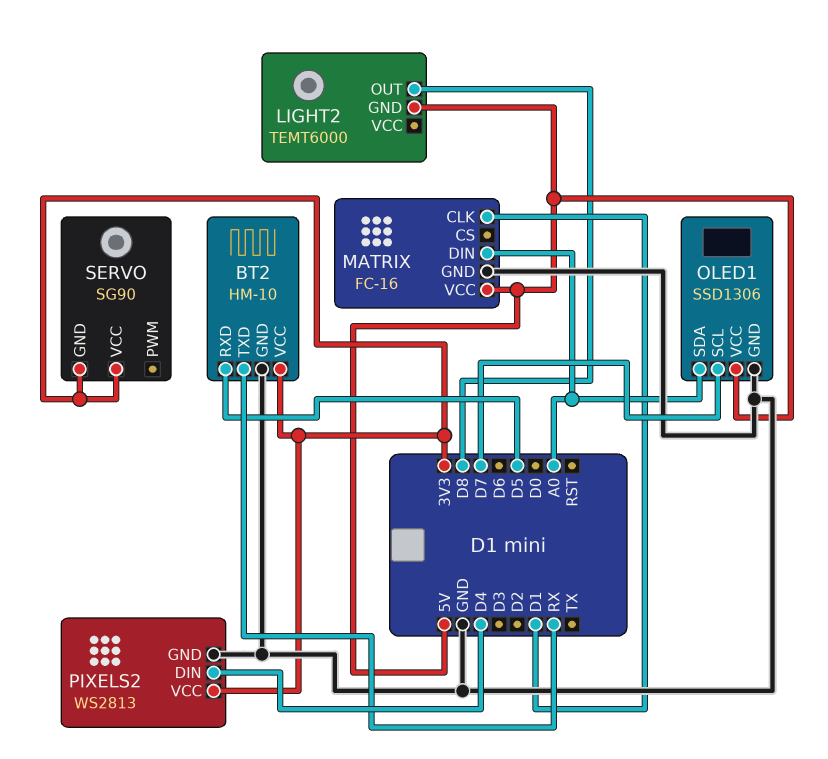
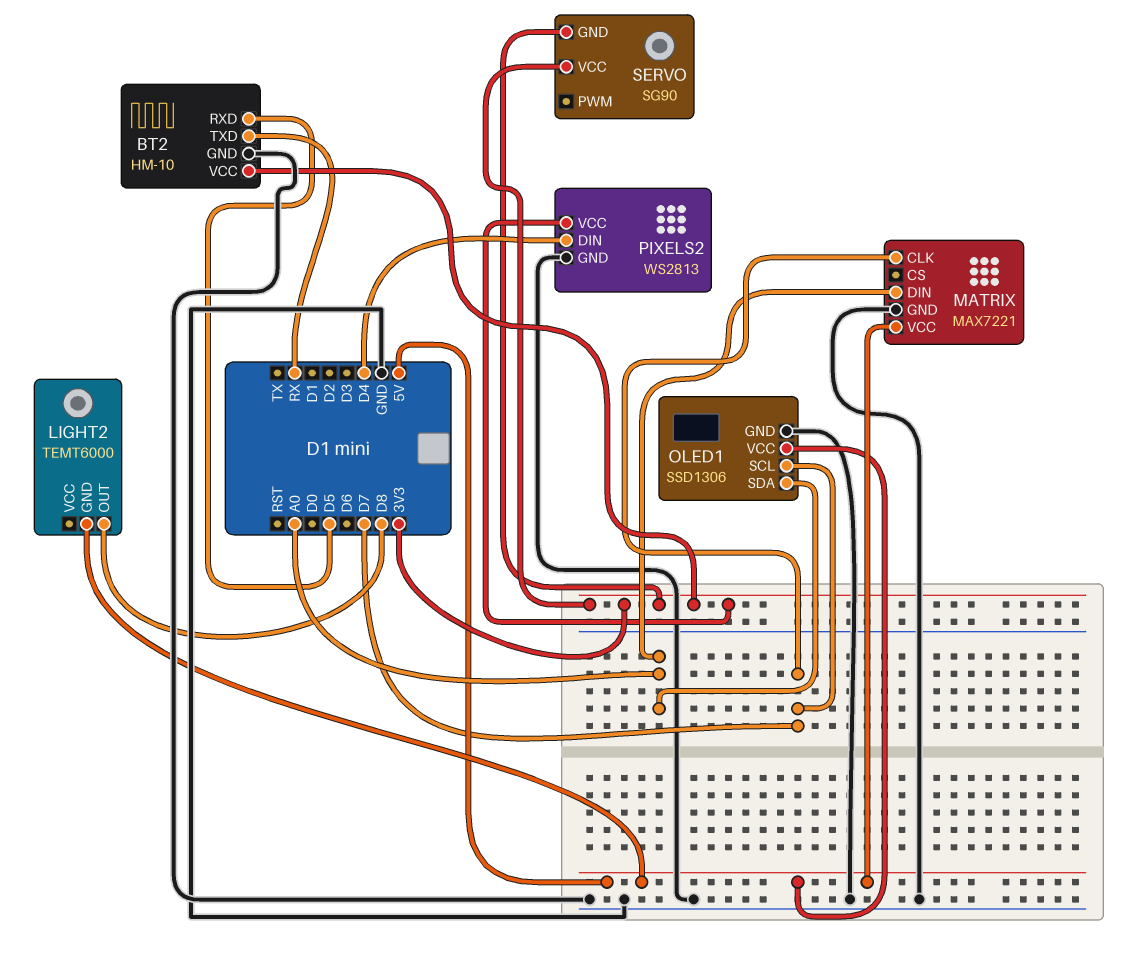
MATRIX: FC-16 -> MAX7221
MATRIX pin CLK: D1 -> D7

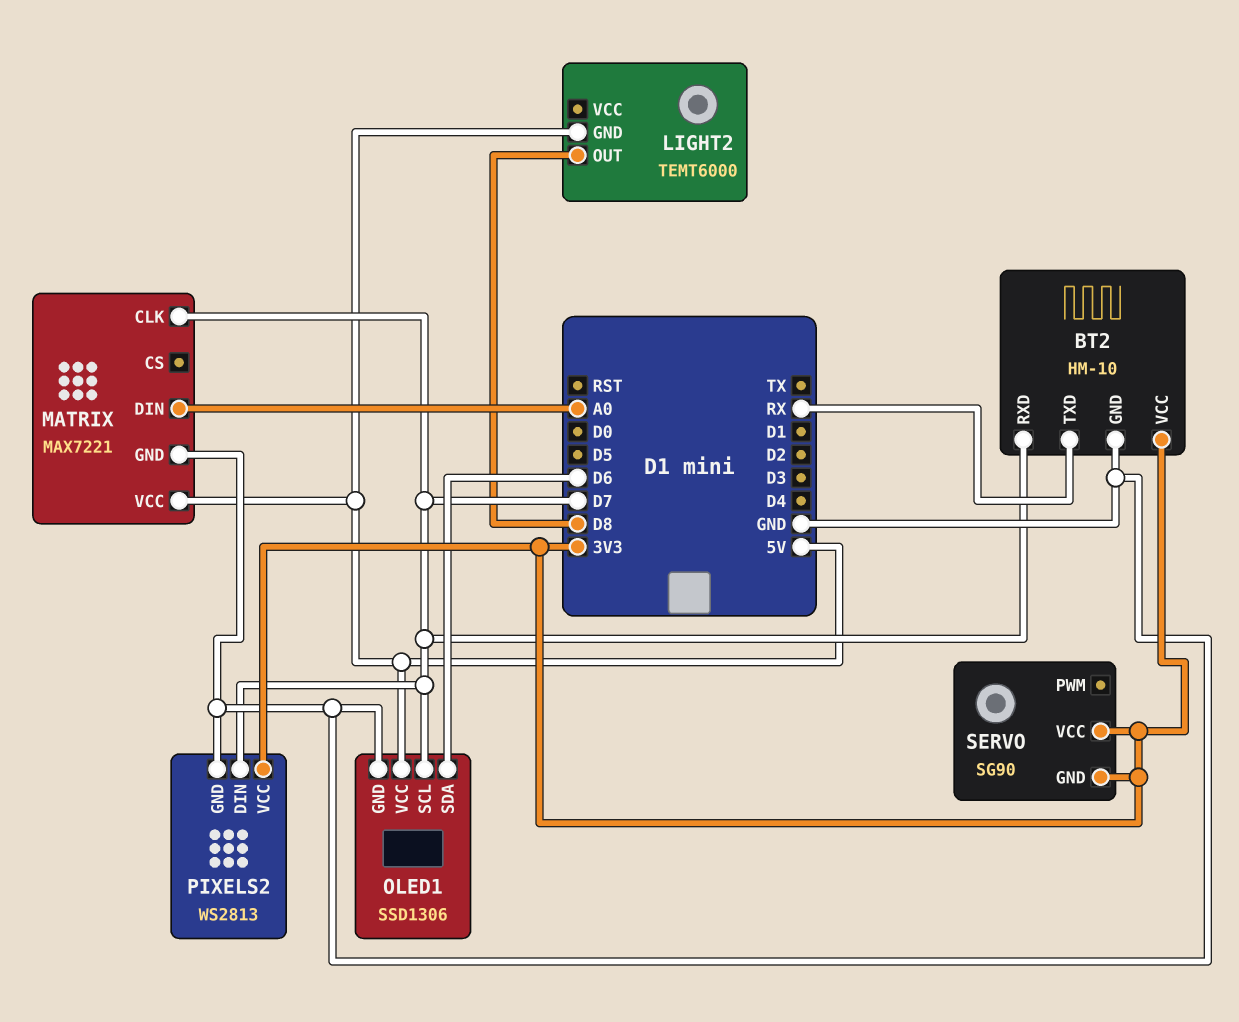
BT2 pin RXD: D5 -> D7
OLED1 pin SDA: A0 -> D6
PIXELS2 pin DIN: D4 -> D7

